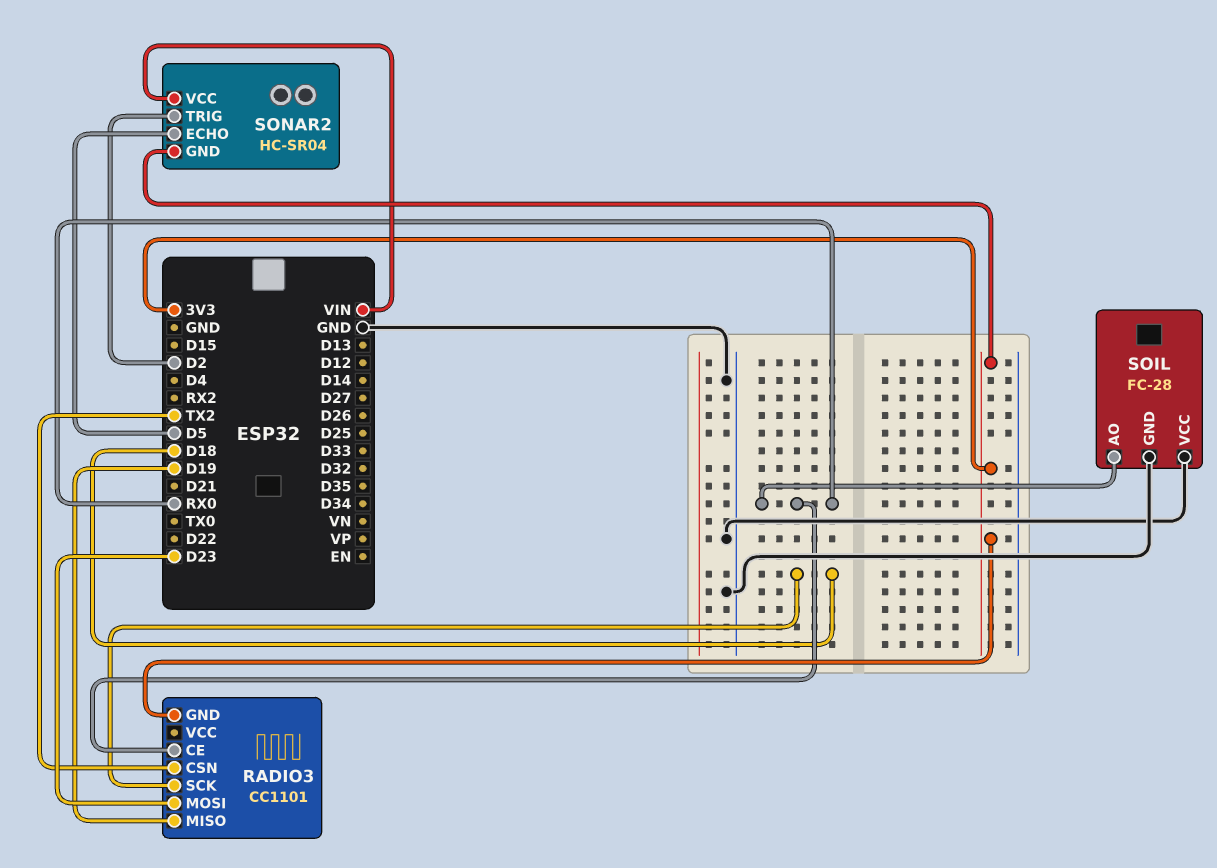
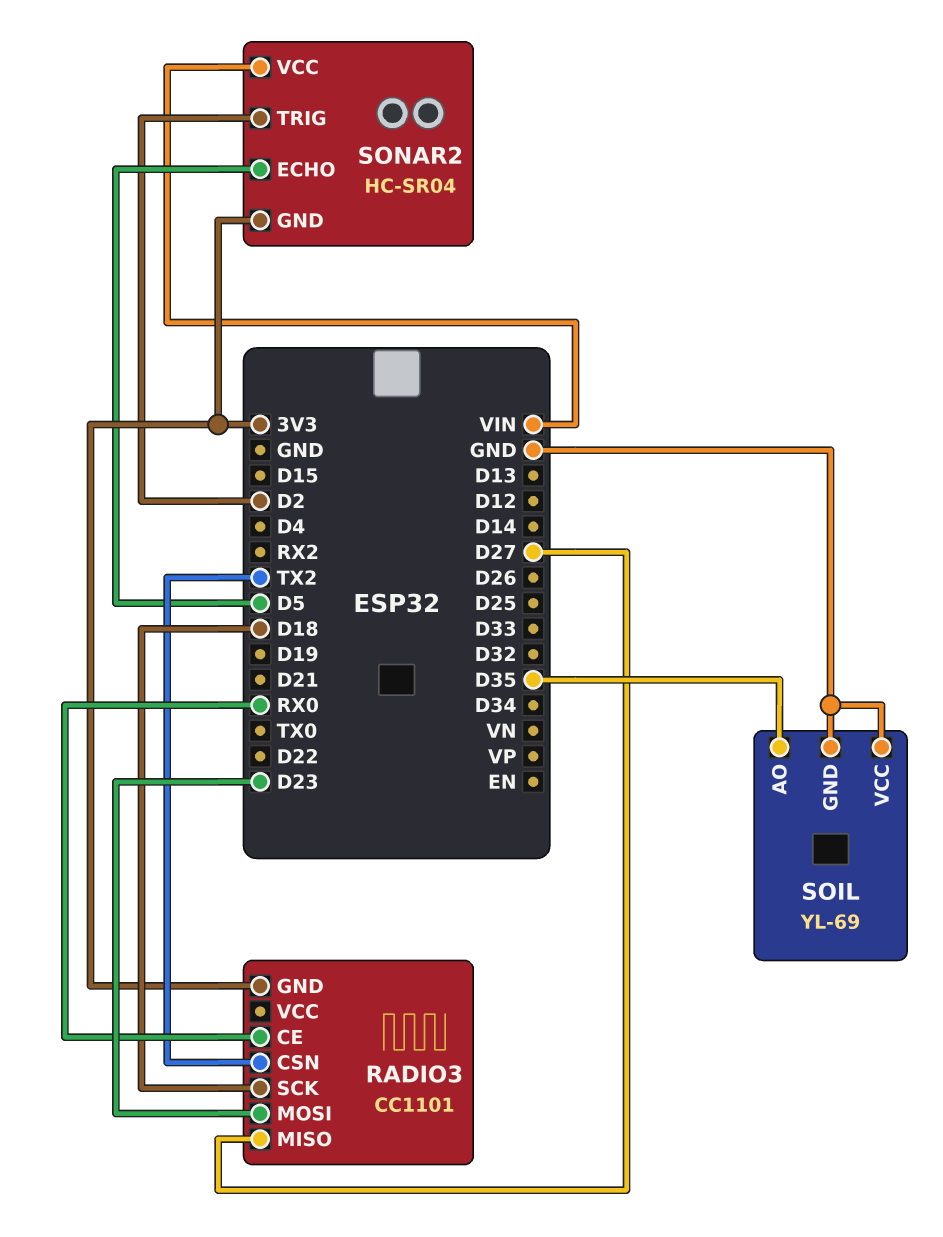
RADIO3 pin MISO: D19 -> D27
SOIL: FC-28 -> YL-69
SOIL pin AO: RX0 -> D35

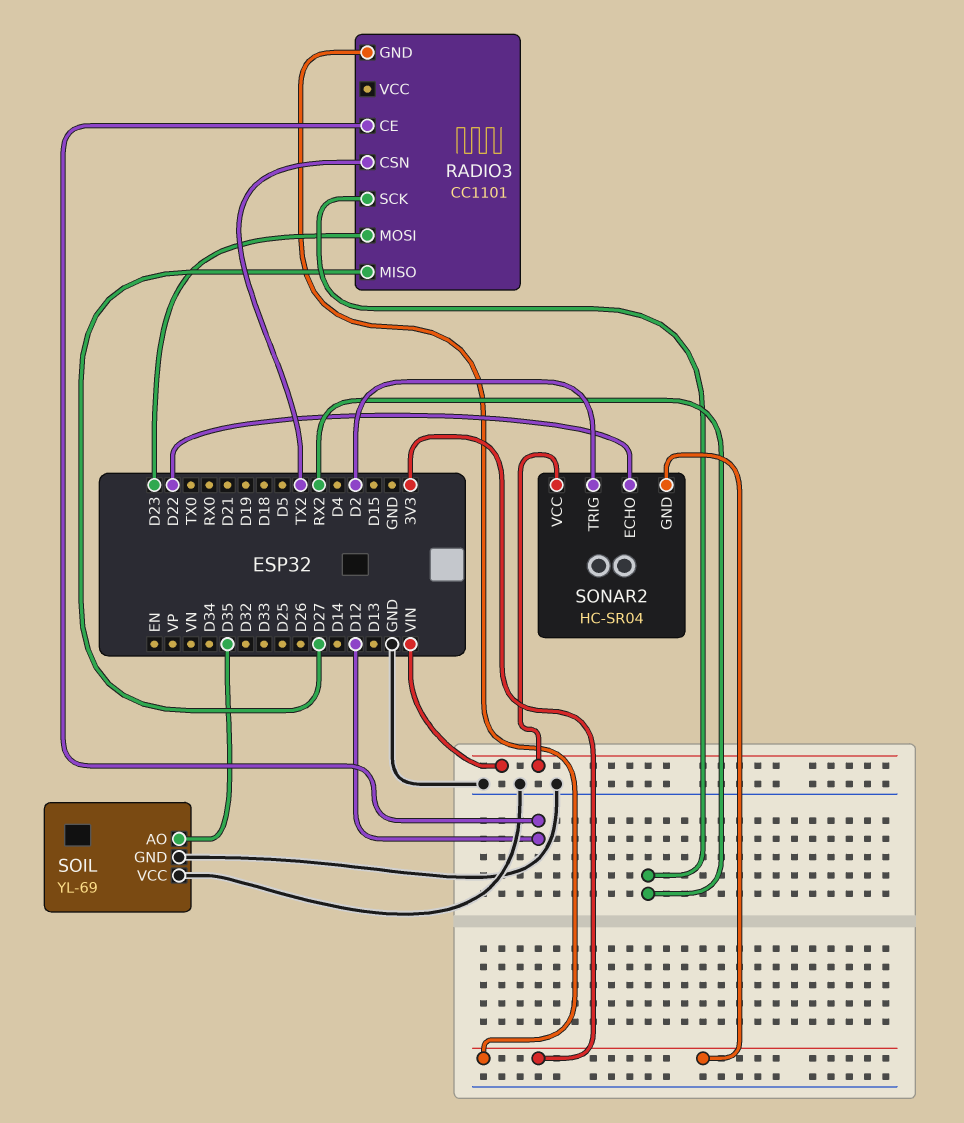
RADIO3 pin CE: RX0 -> D12
RADIO3 pin SCK: D18 -> RX2
SONAR2 pin ECHO: D5 -> D22

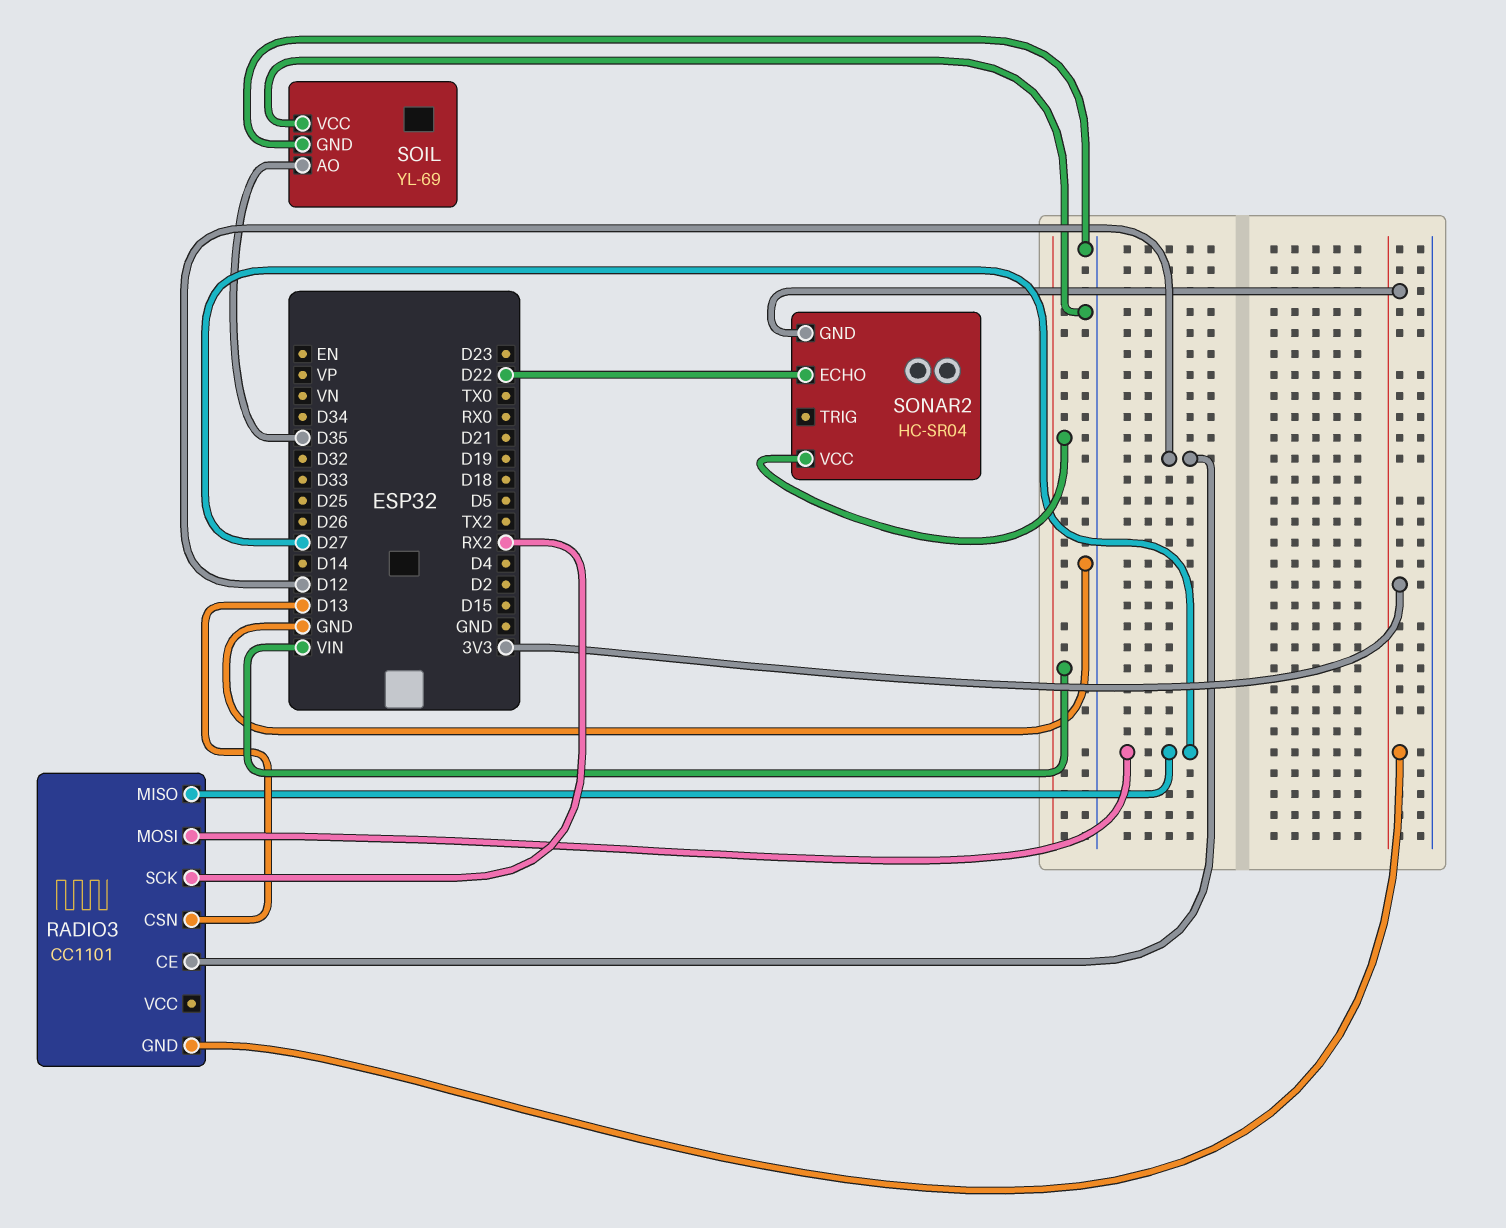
RADIO3 pin CSN: TX2 -> D13
RADIO3 pin MOSI: D23 -> D27
SONAR2 pin TRIG: D2 -> none

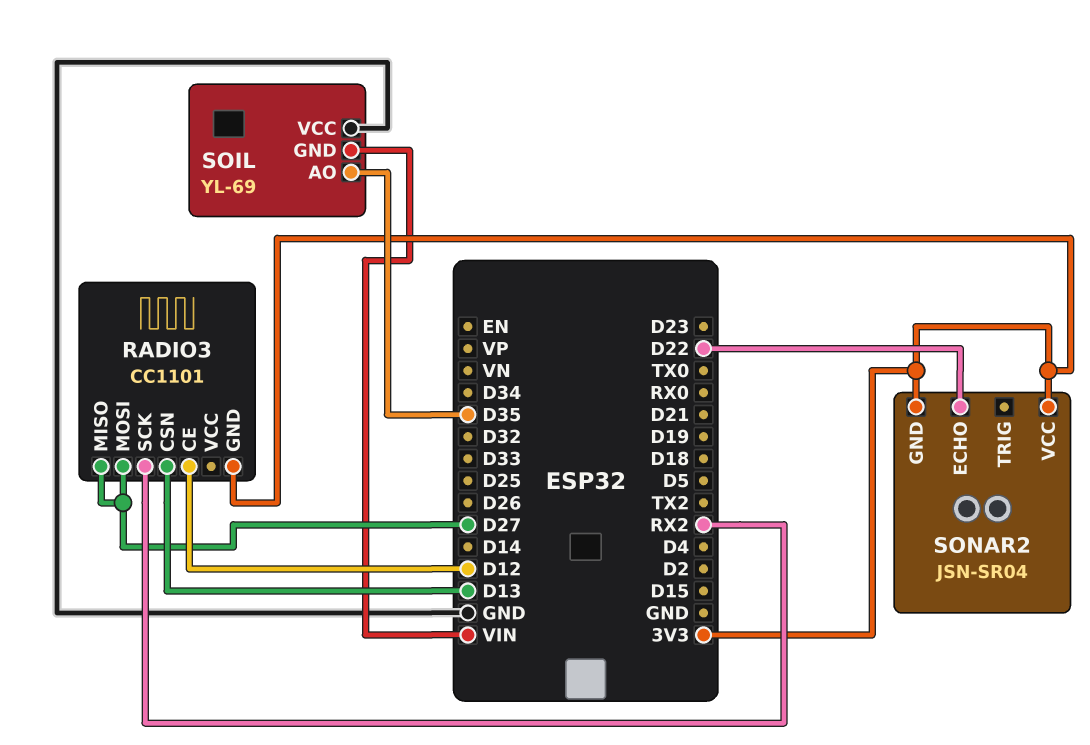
SOIL pin GND: GND -> VIN
SONAR2: HC-SR04 -> JSN-SR04
SONAR2 pin VCC: VIN -> 3V3

